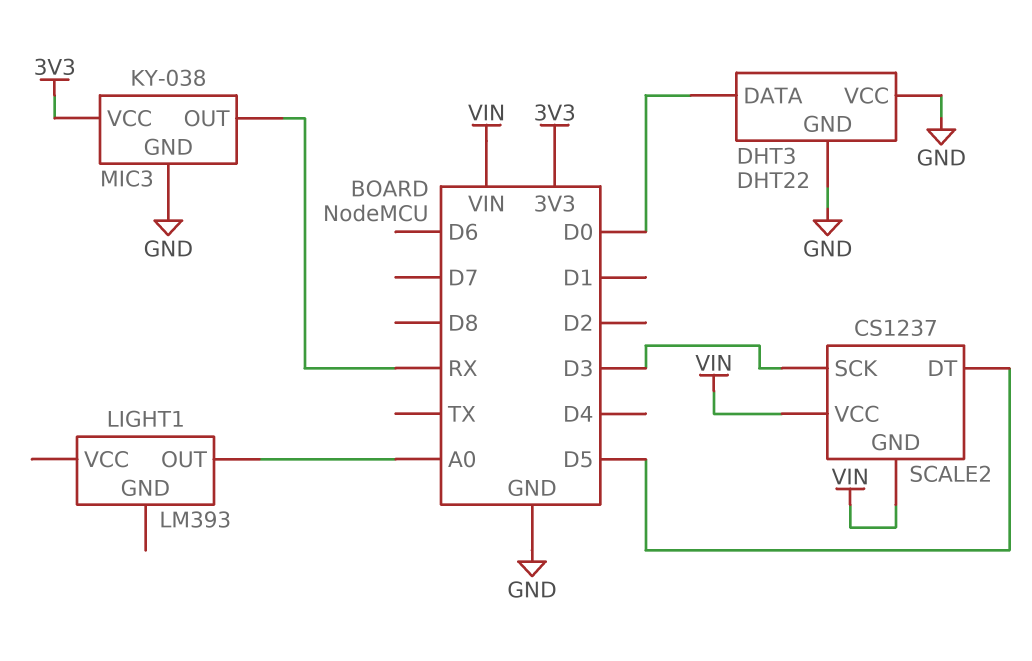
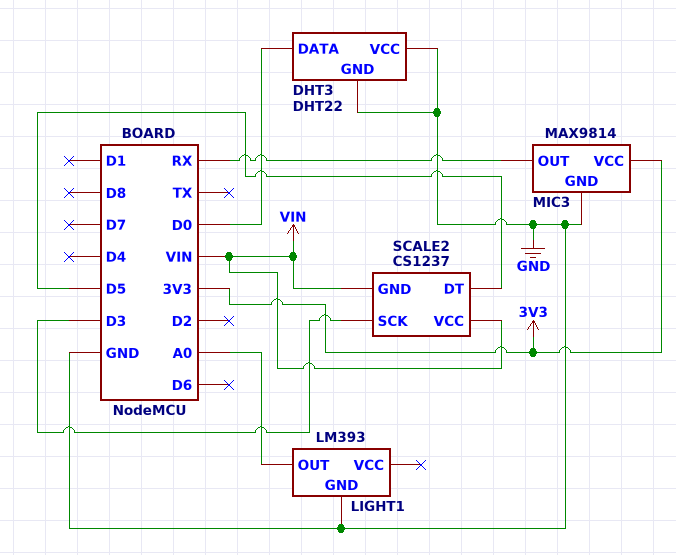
LIGHT1 pin GND: none -> GND
MIC3: KY-038 -> MAX9814

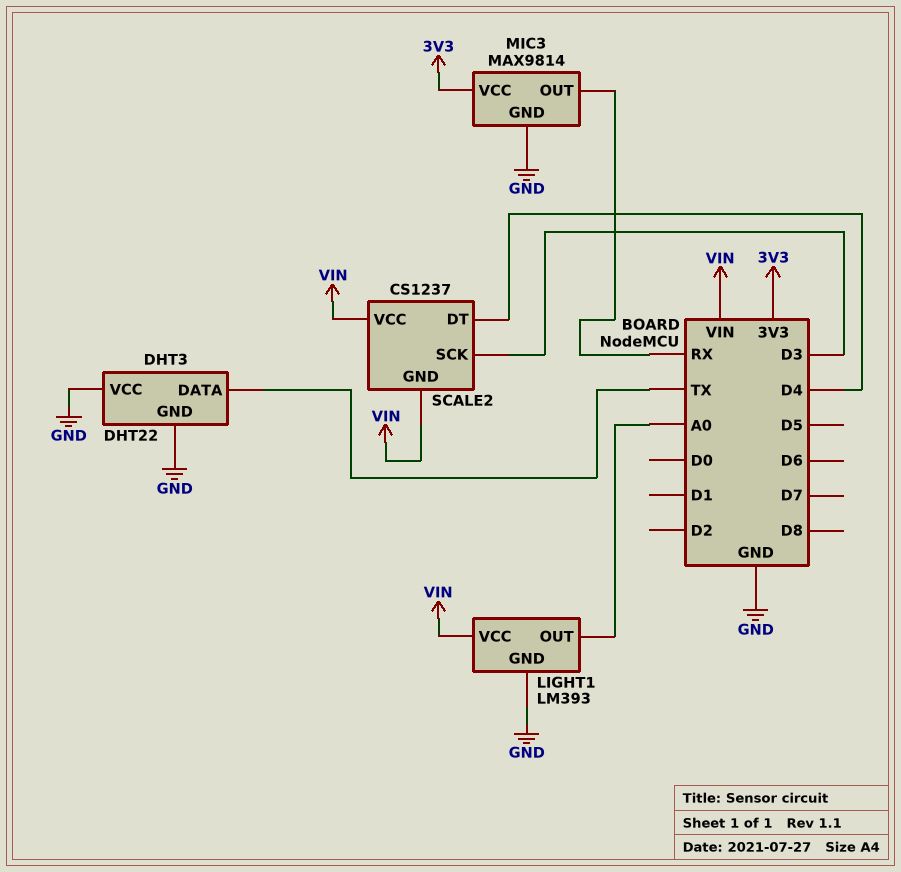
DHT3 pin DATA: D0 -> TX
LIGHT1 pin VCC: none -> VIN
SCALE2 pin DT: D5 -> D4

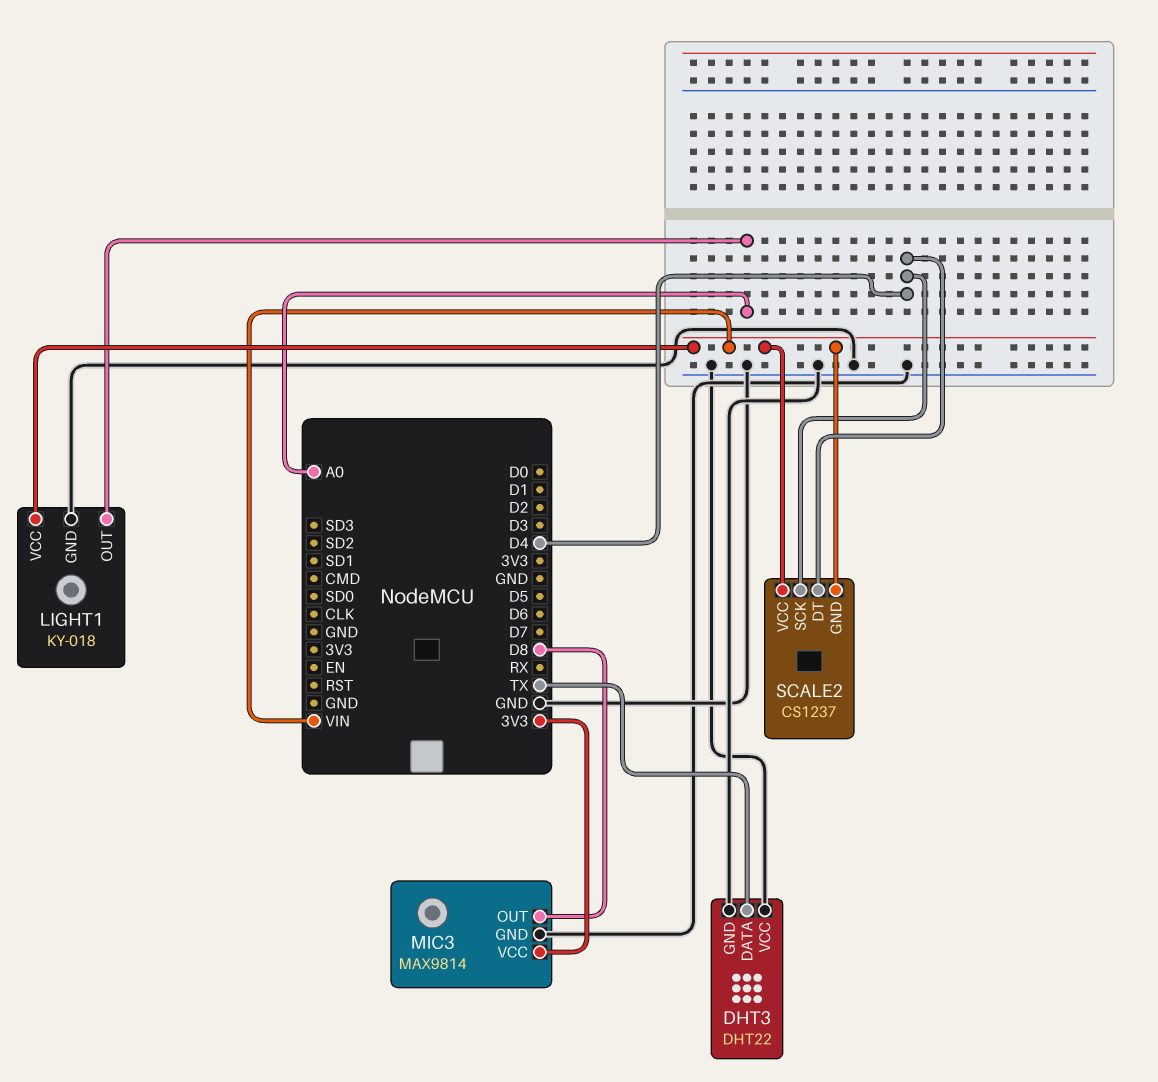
LIGHT1: LM393 -> KY-018
MIC3 pin OUT: RX -> D8
SCALE2 pin SCK: D3 -> D4

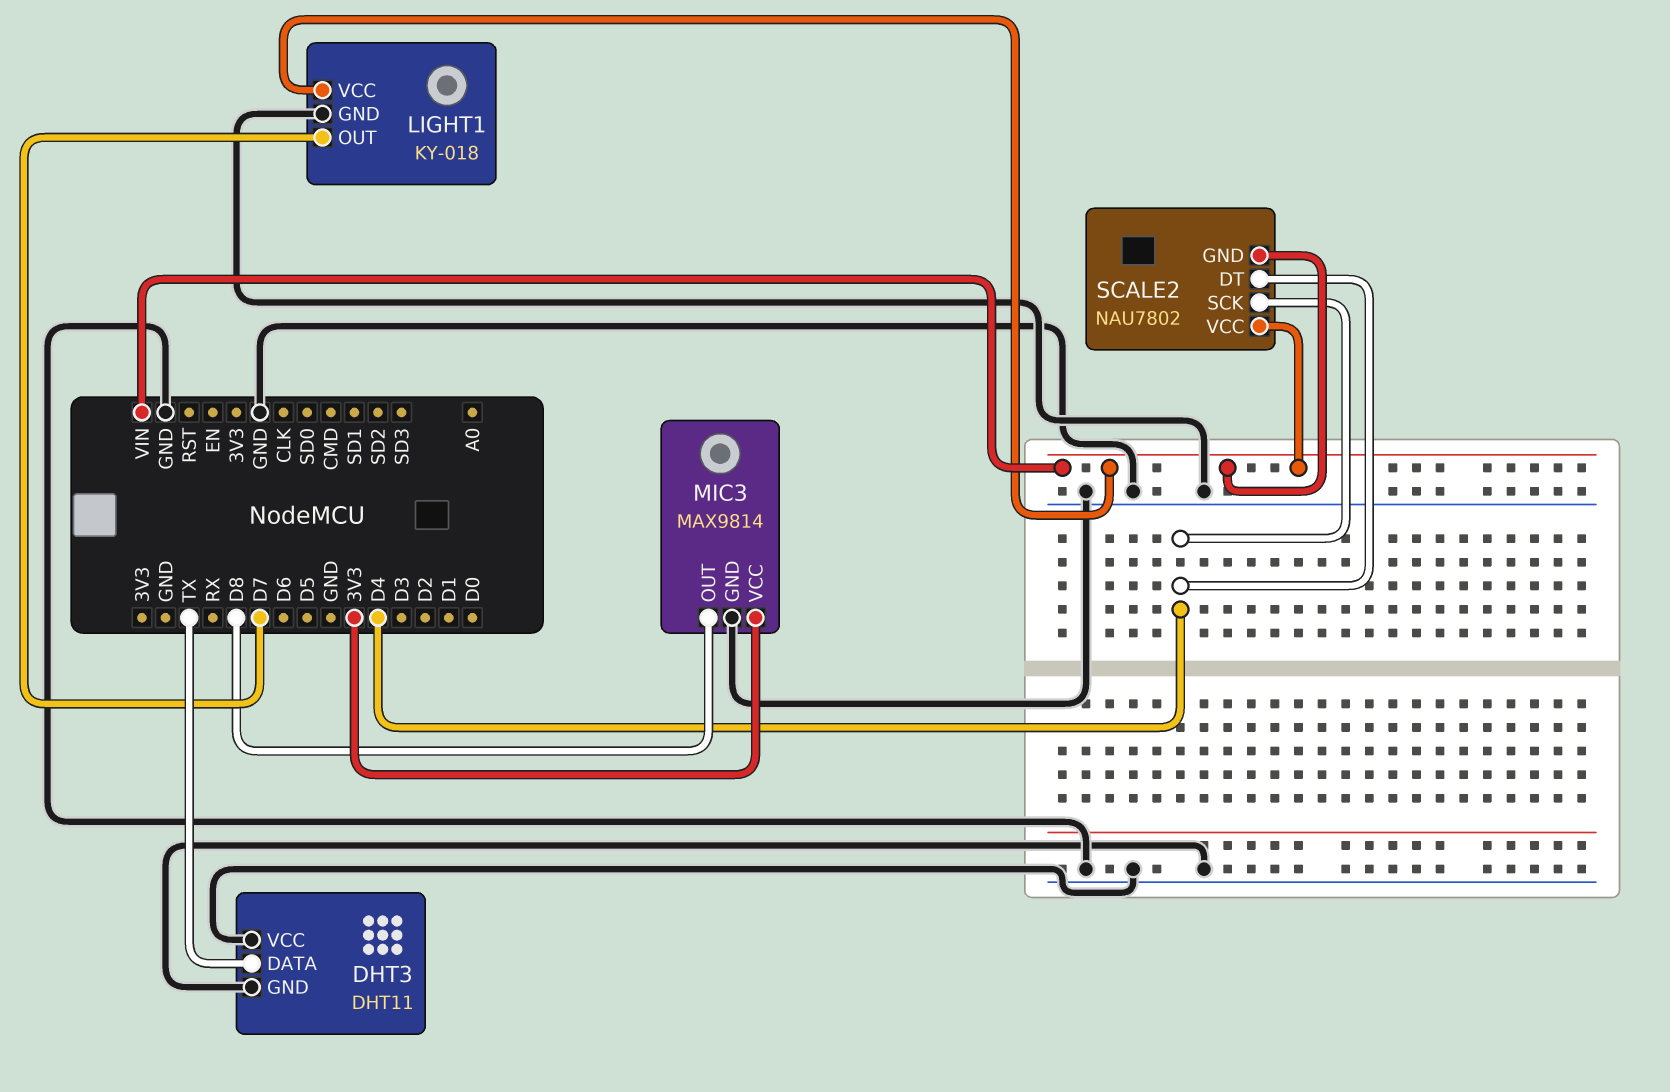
DHT3: DHT22 -> DHT11
LIGHT1 pin OUT: A0 -> D7
SCALE2: CS1237 -> NAU7802

